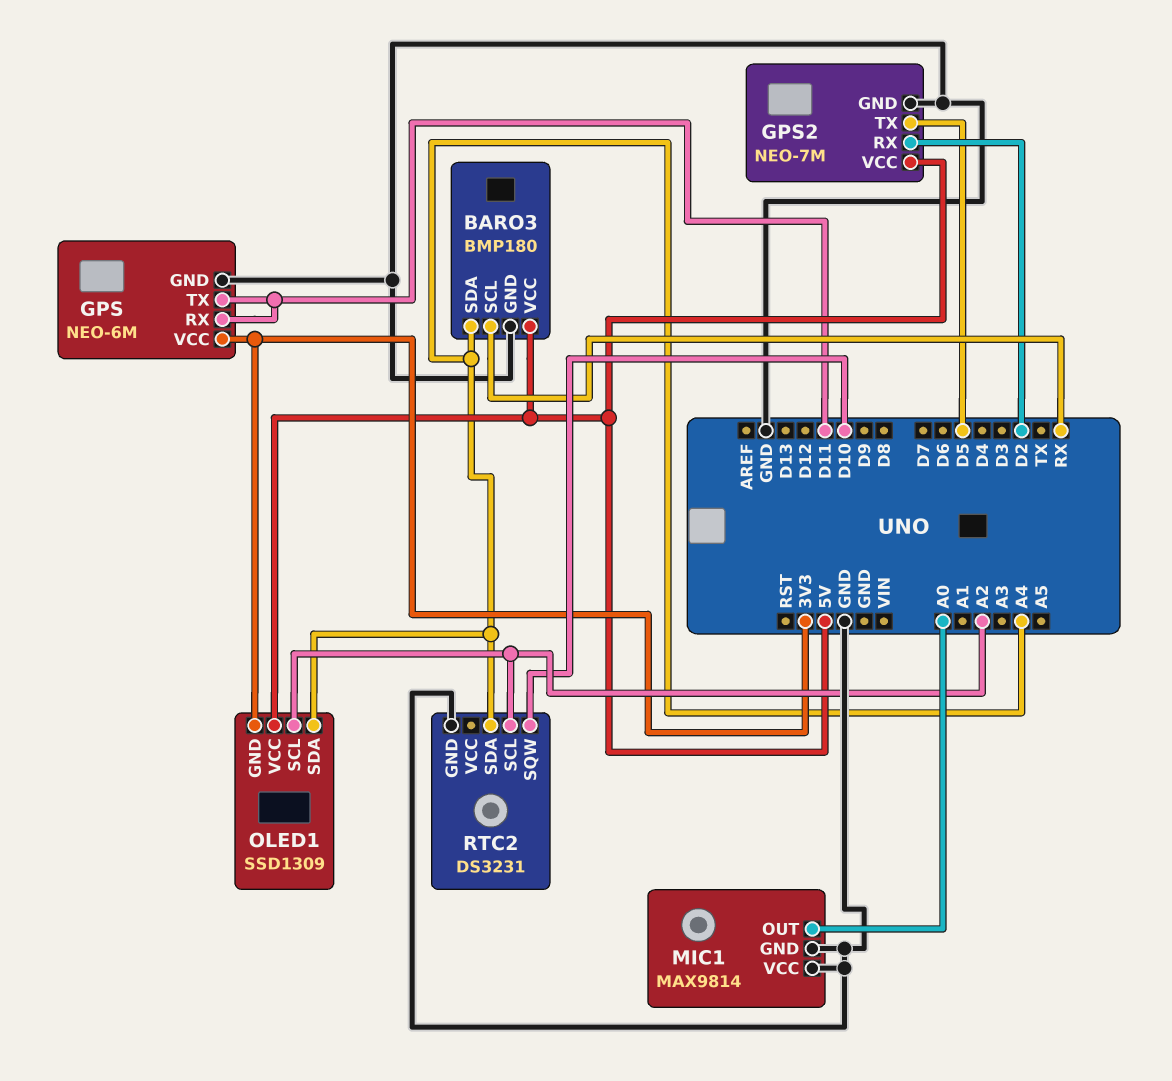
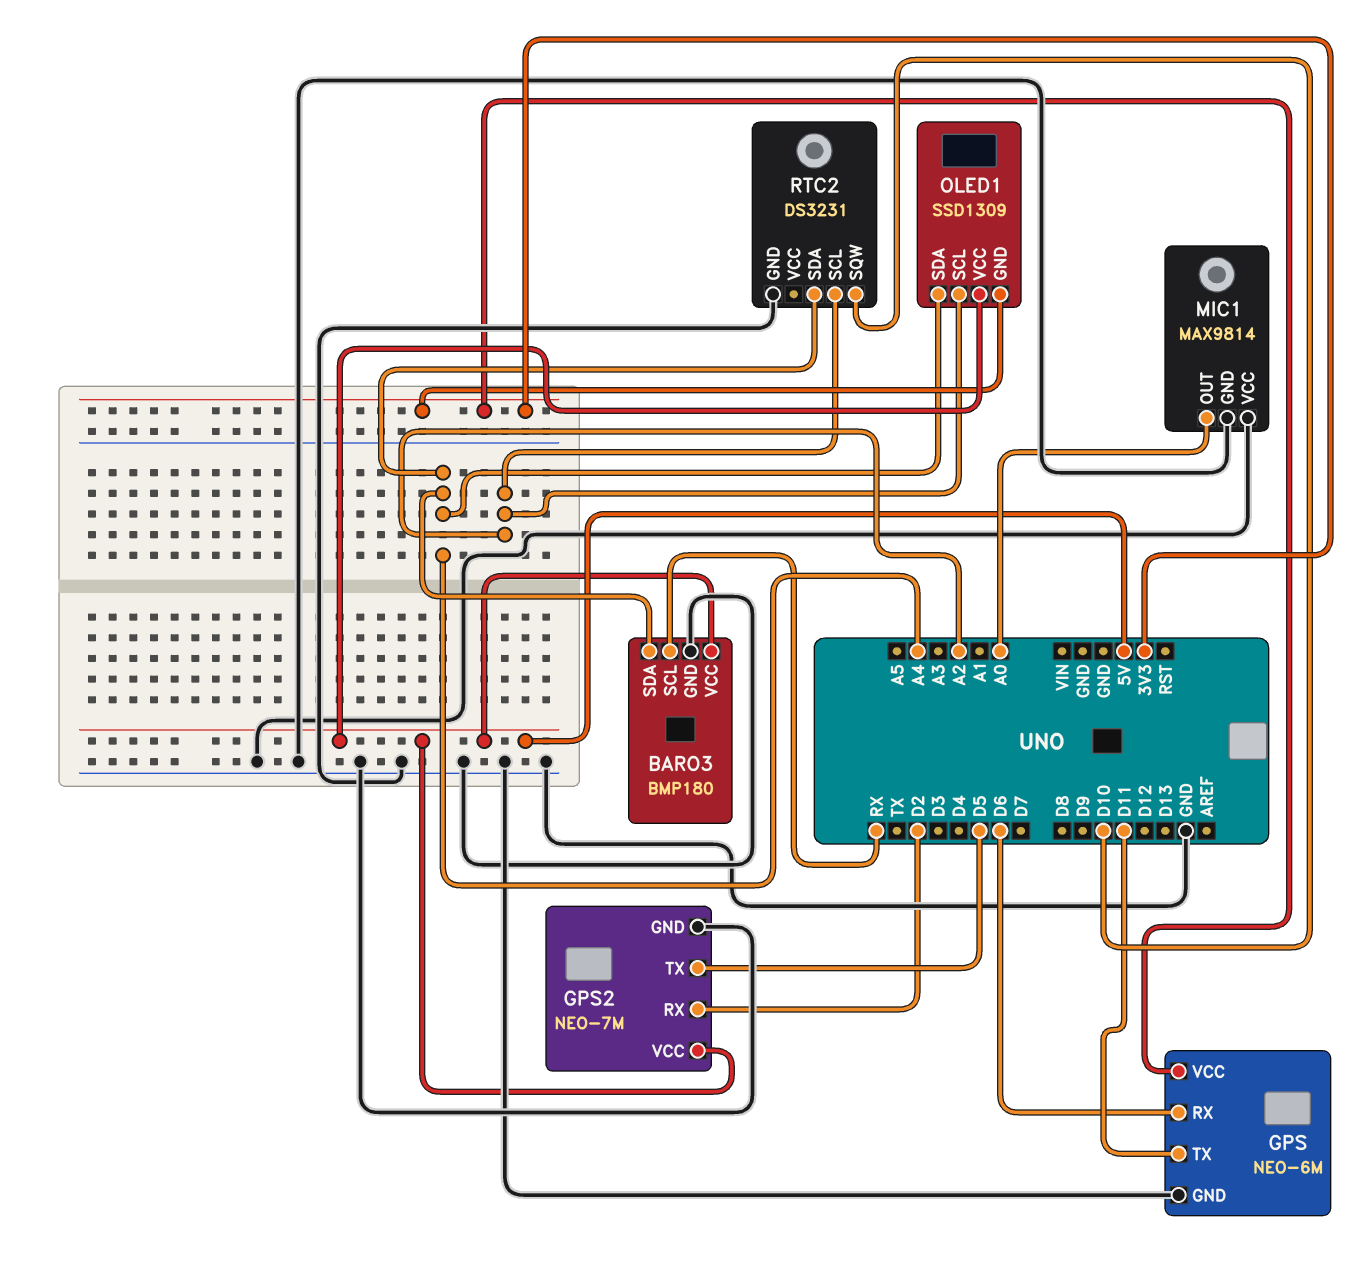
GPS pin RX: D11 -> D6

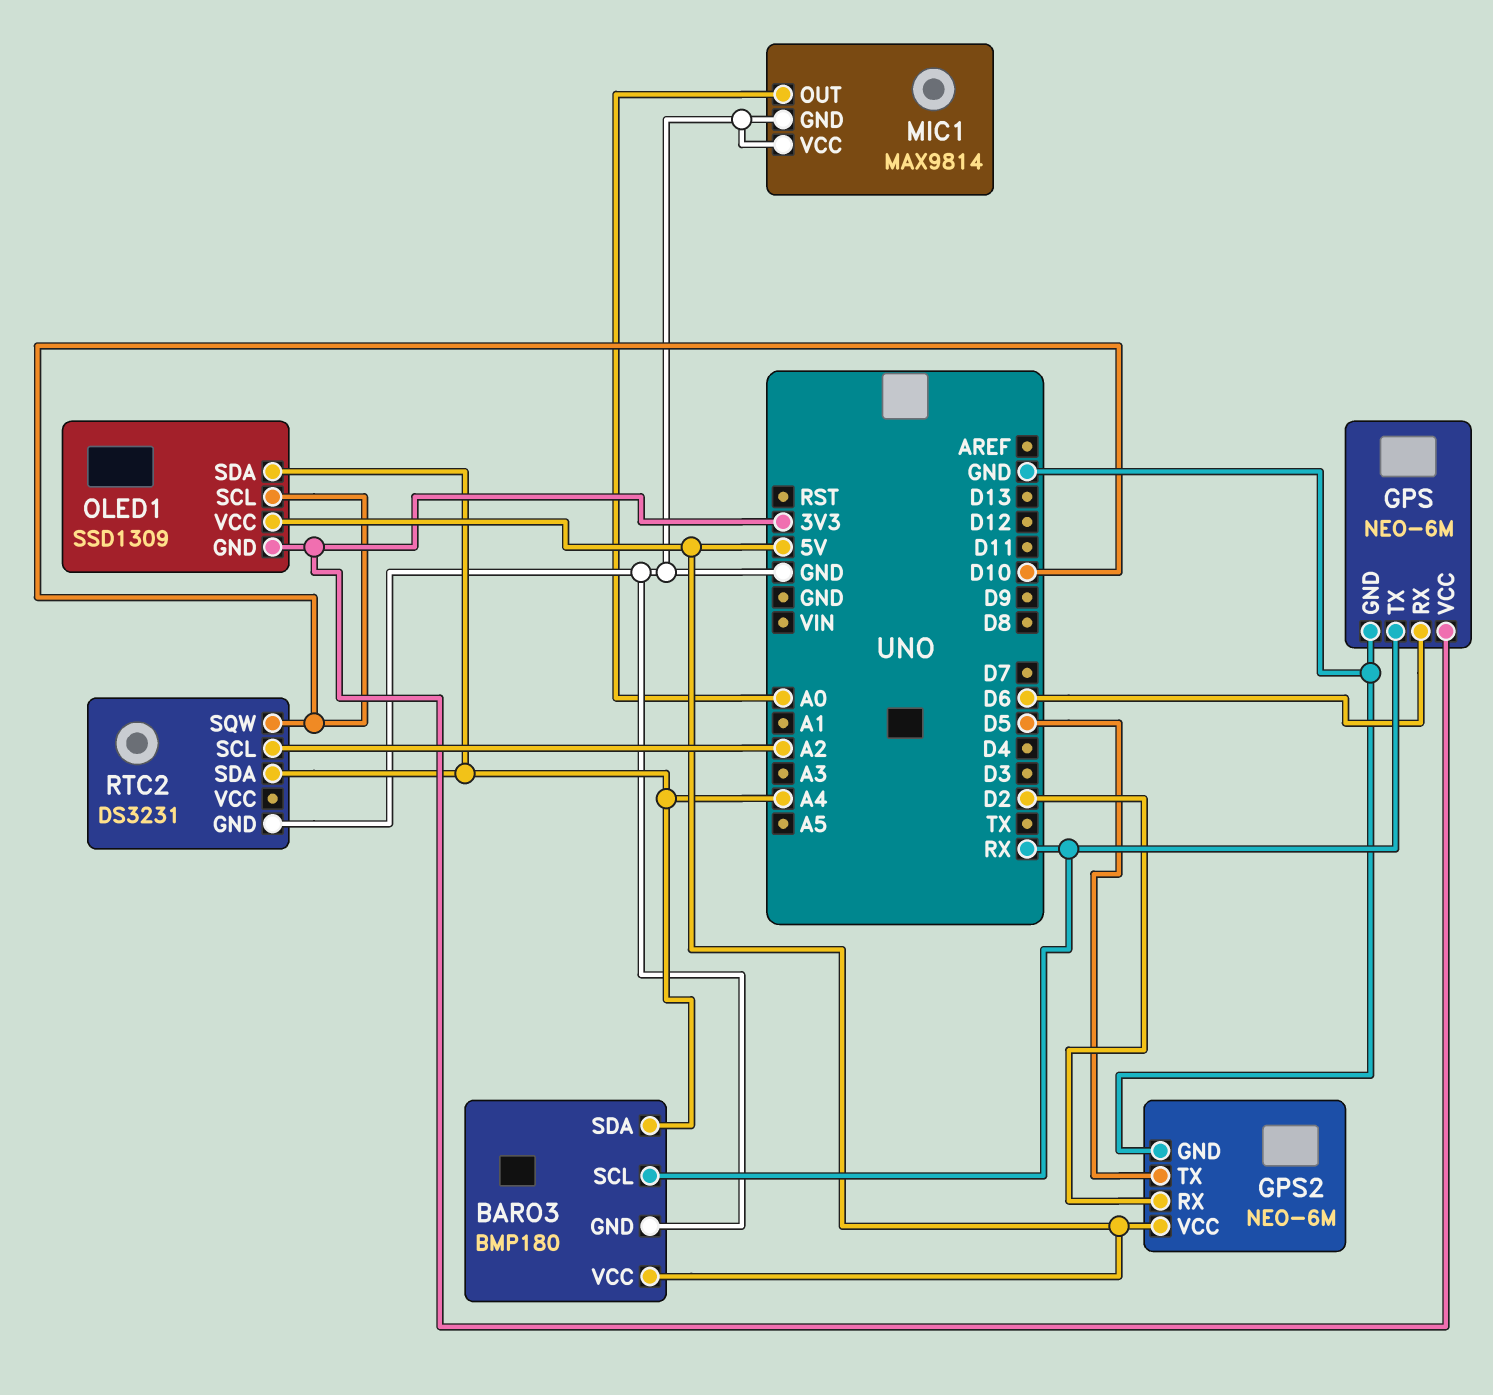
GPS pin TX: D11 -> RX
GPS2: NEO-7M -> NEO-6M
OLED1 pin SCL: A2 -> D10

